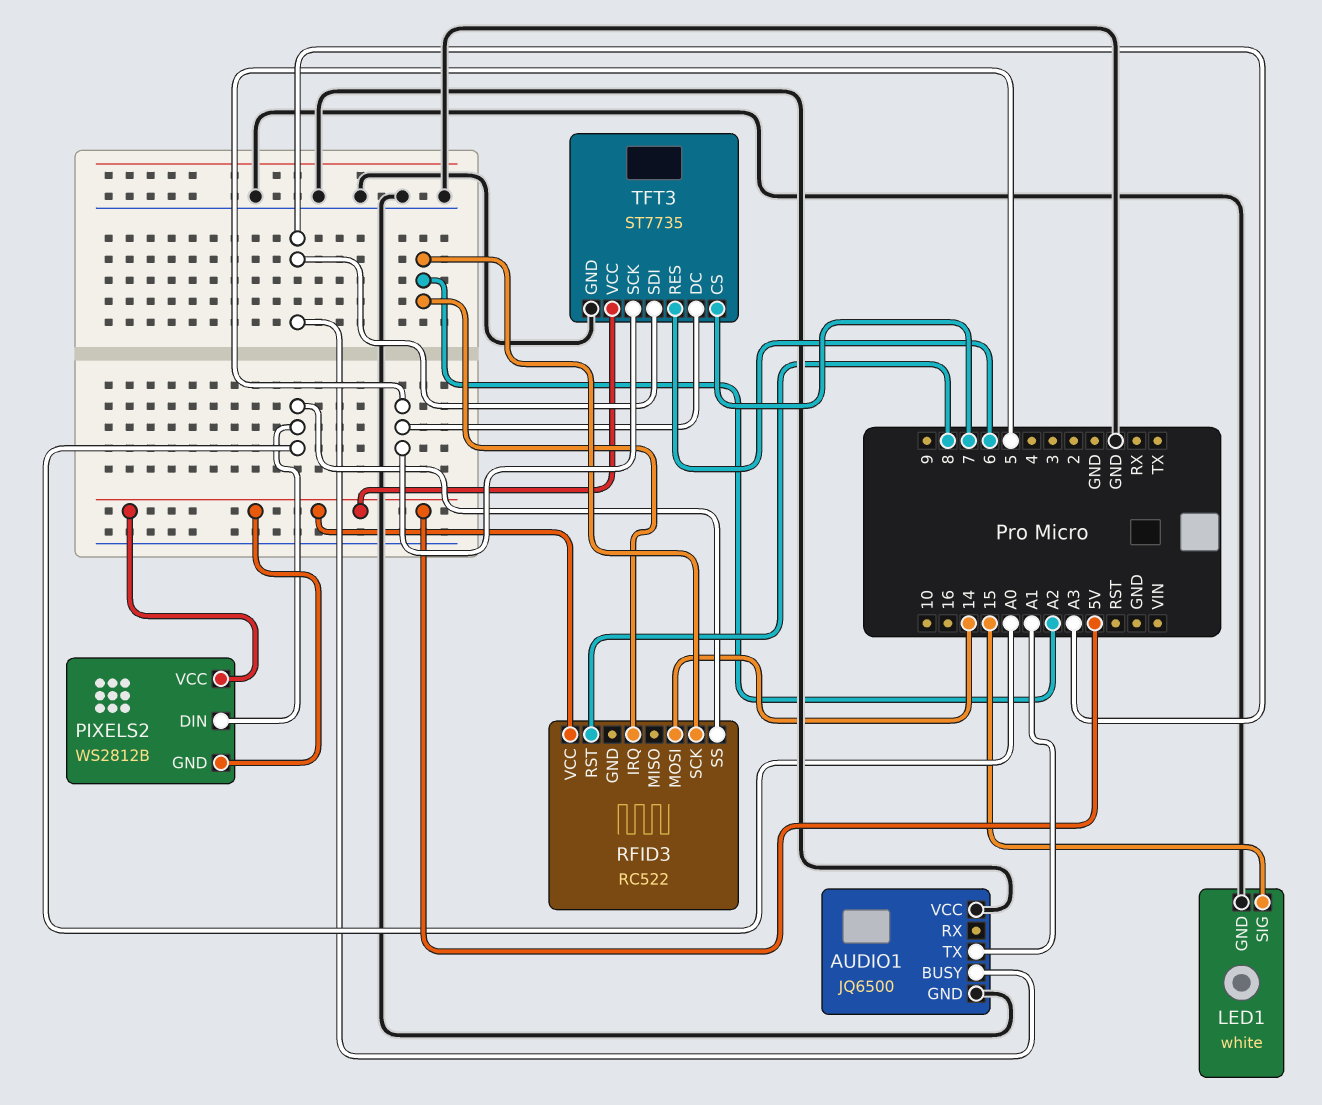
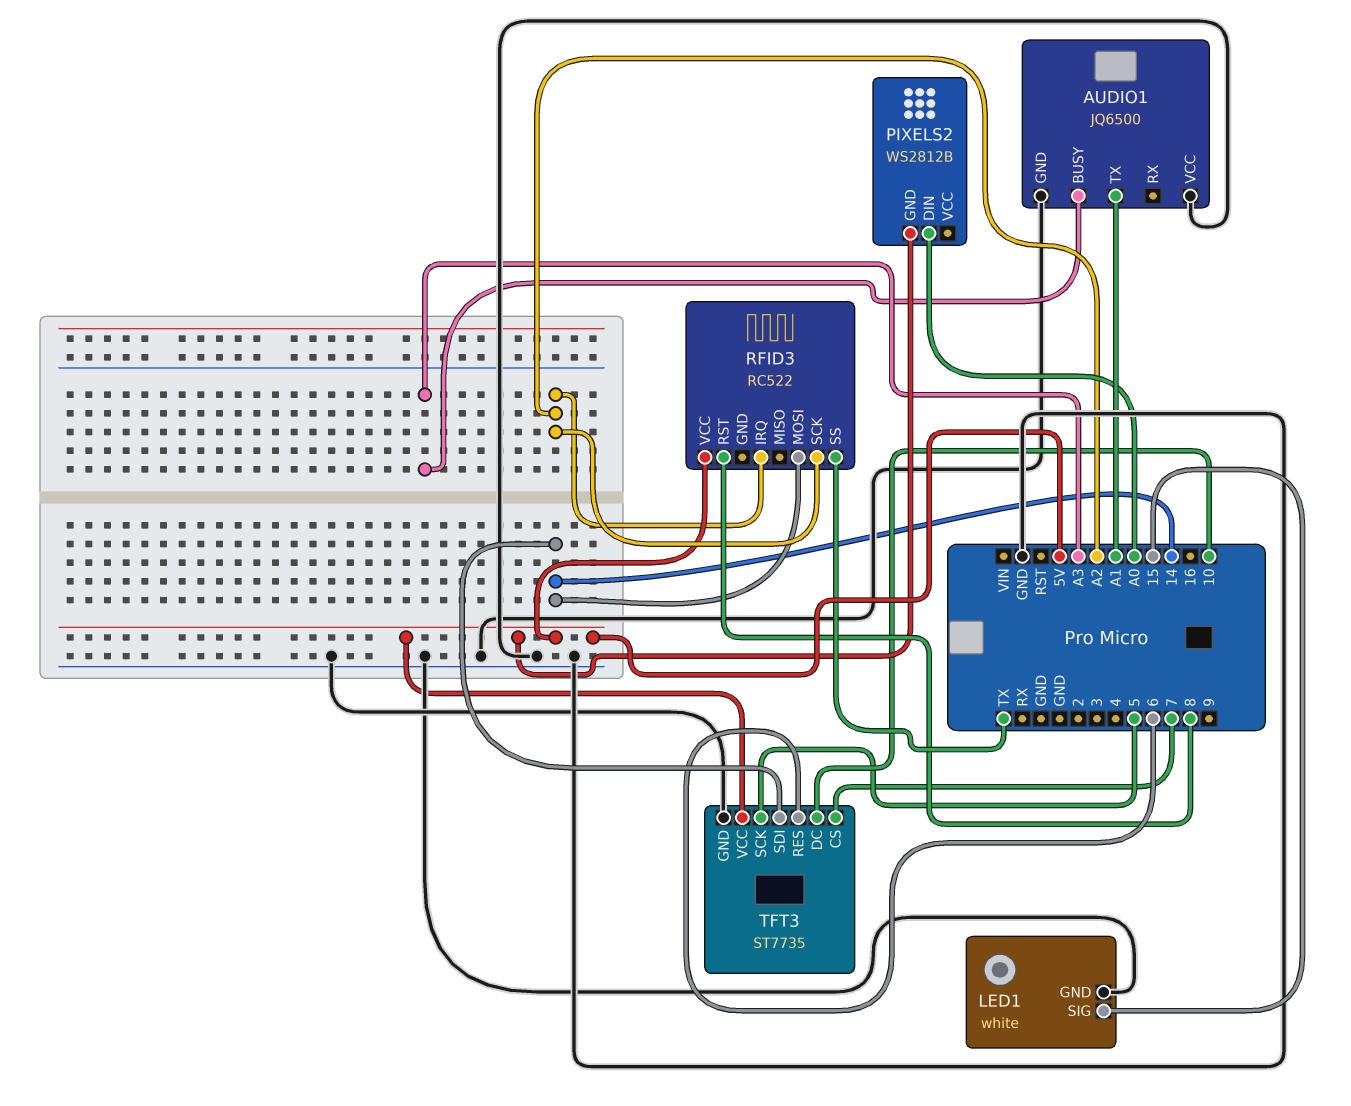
PIXELS2 pin VCC: 5V -> none
RFID3 pin SS: A0 -> TX
TFT3 pin DC: 5 -> 10
TFT3 pin SDI: A3 -> 14

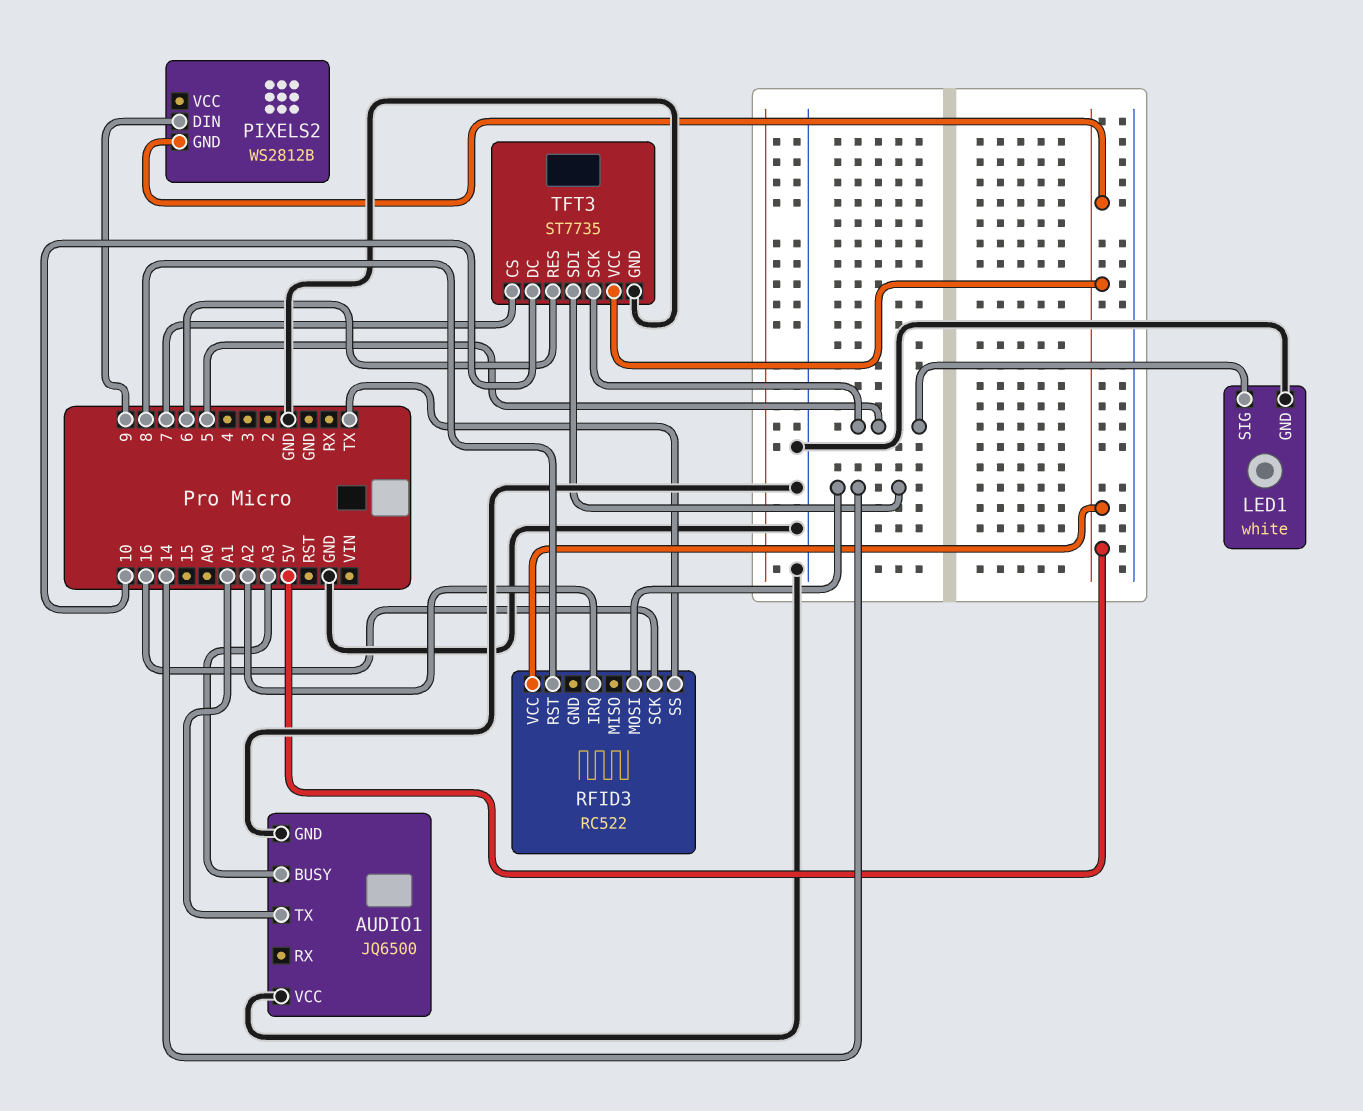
LED1 pin SIG: 15 -> 5
PIXELS2 pin DIN: A0 -> 9
RFID3 pin SCK: A2 -> 16

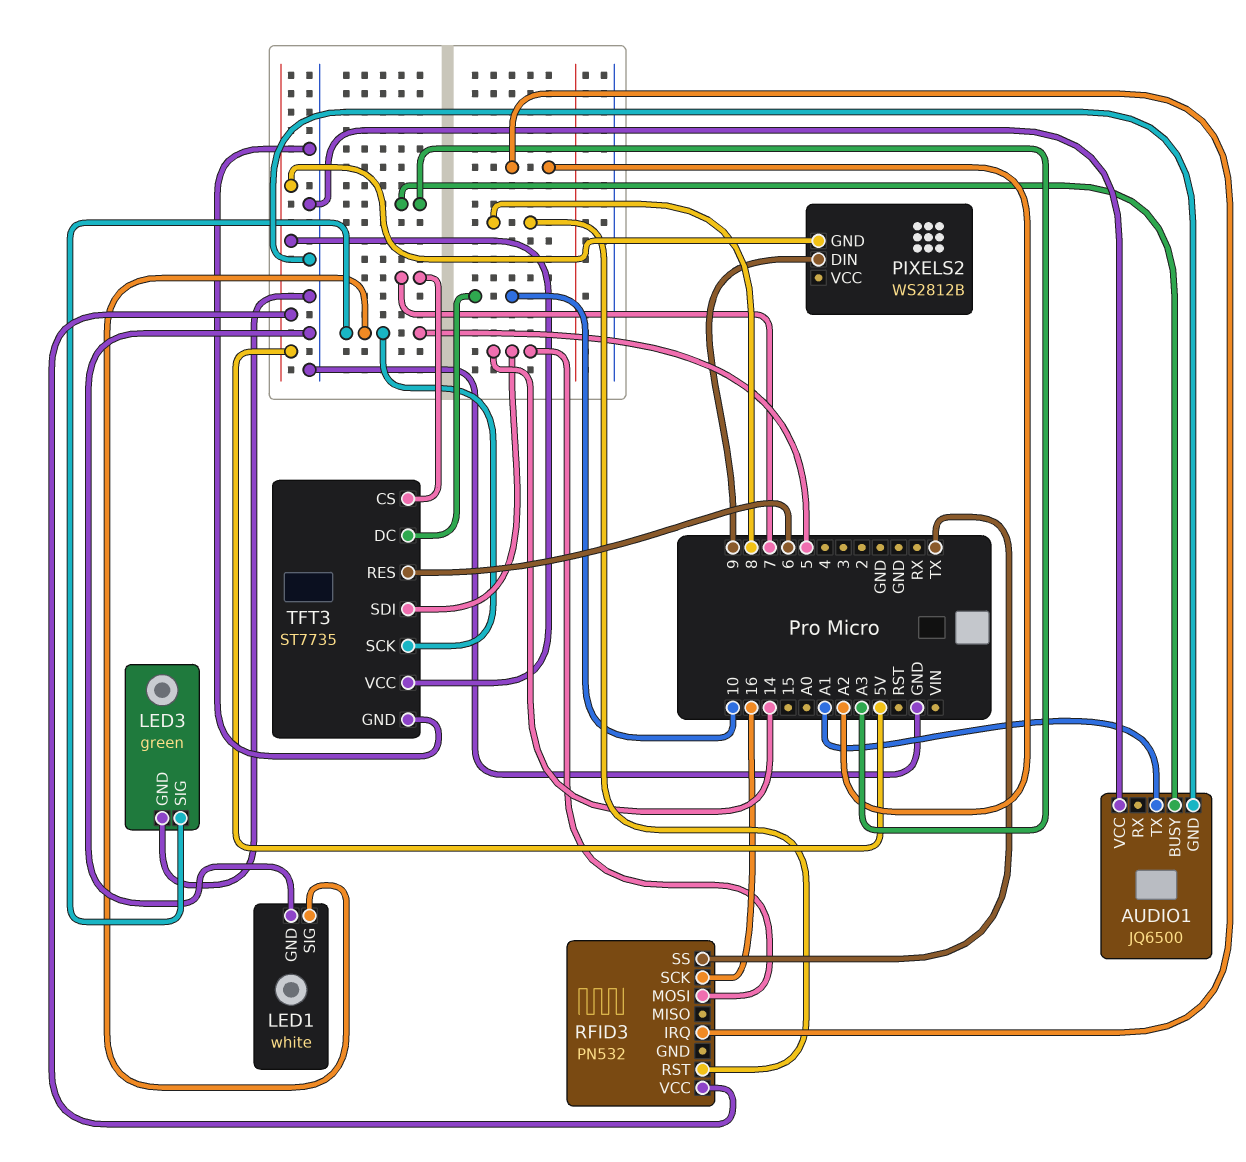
LED3: none -> green
LED3 pin GND: none -> GND
LED3 pin SIG: none -> 5
RFID3: RC522 -> PN532

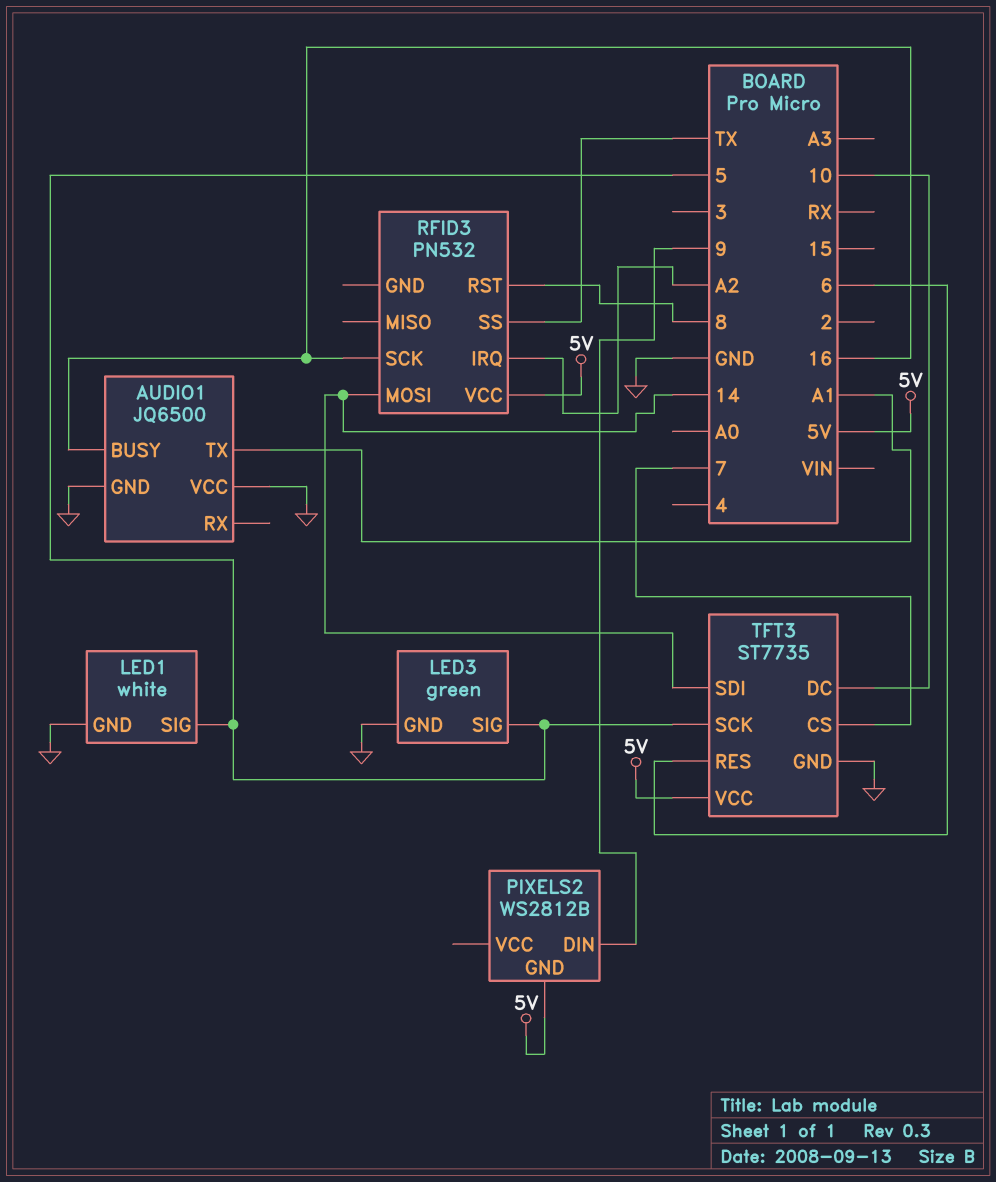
AUDIO1 pin BUSY: A3 -> 16

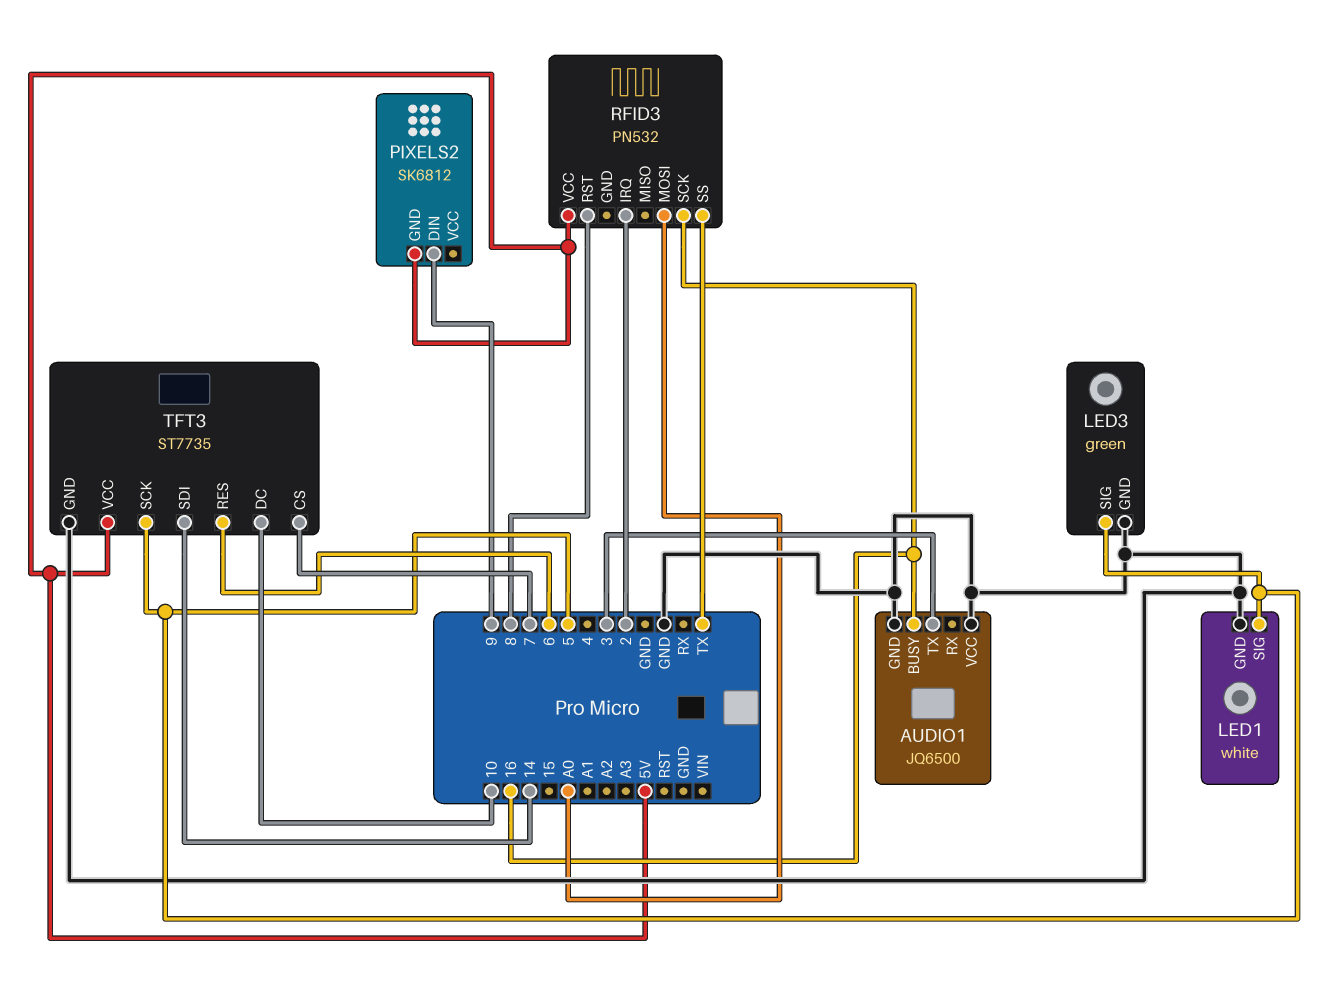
AUDIO1 pin TX: A1 -> 3
PIXELS2: WS2812B -> SK6812
RFID3 pin IRQ: A2 -> 2
RFID3 pin MOSI: 14 -> A0

